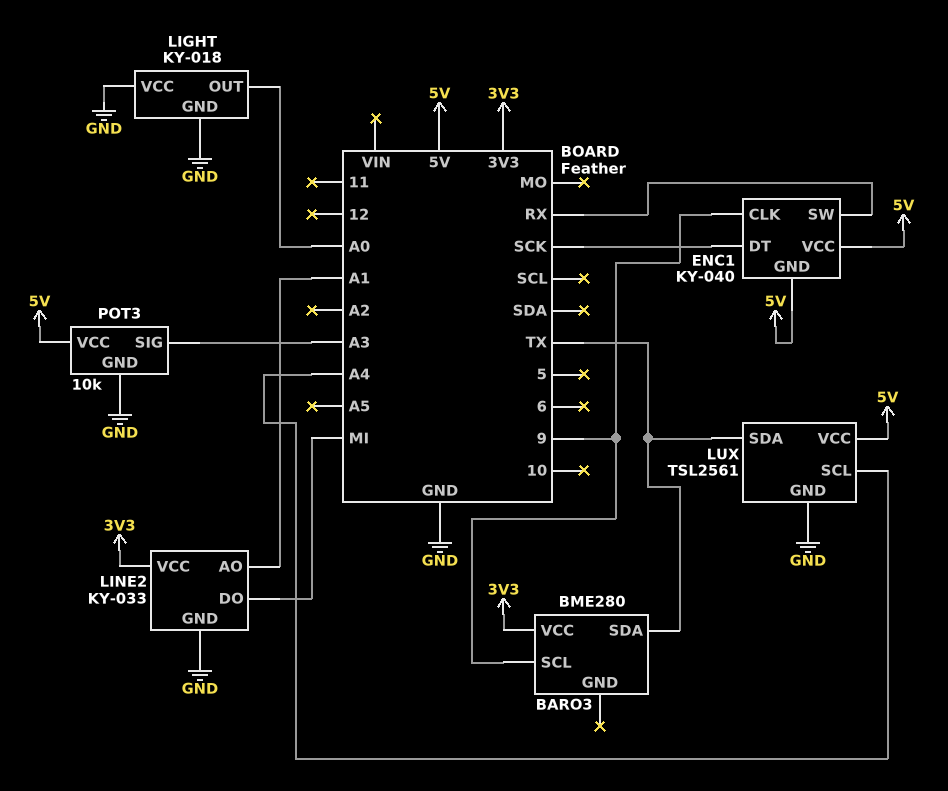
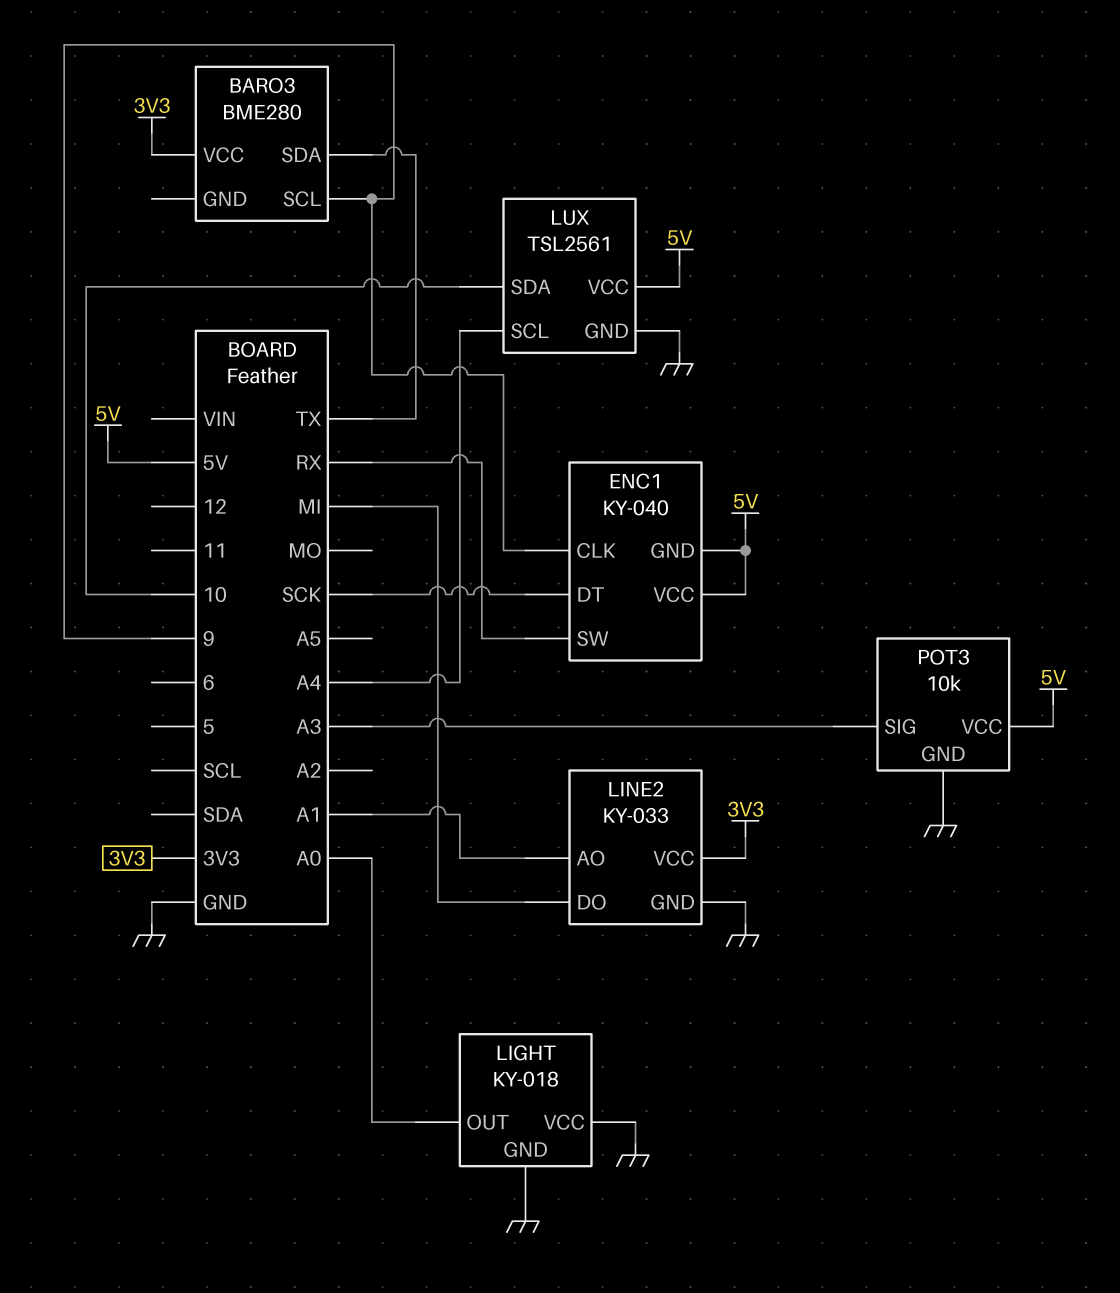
LUX pin SDA: TX -> 10

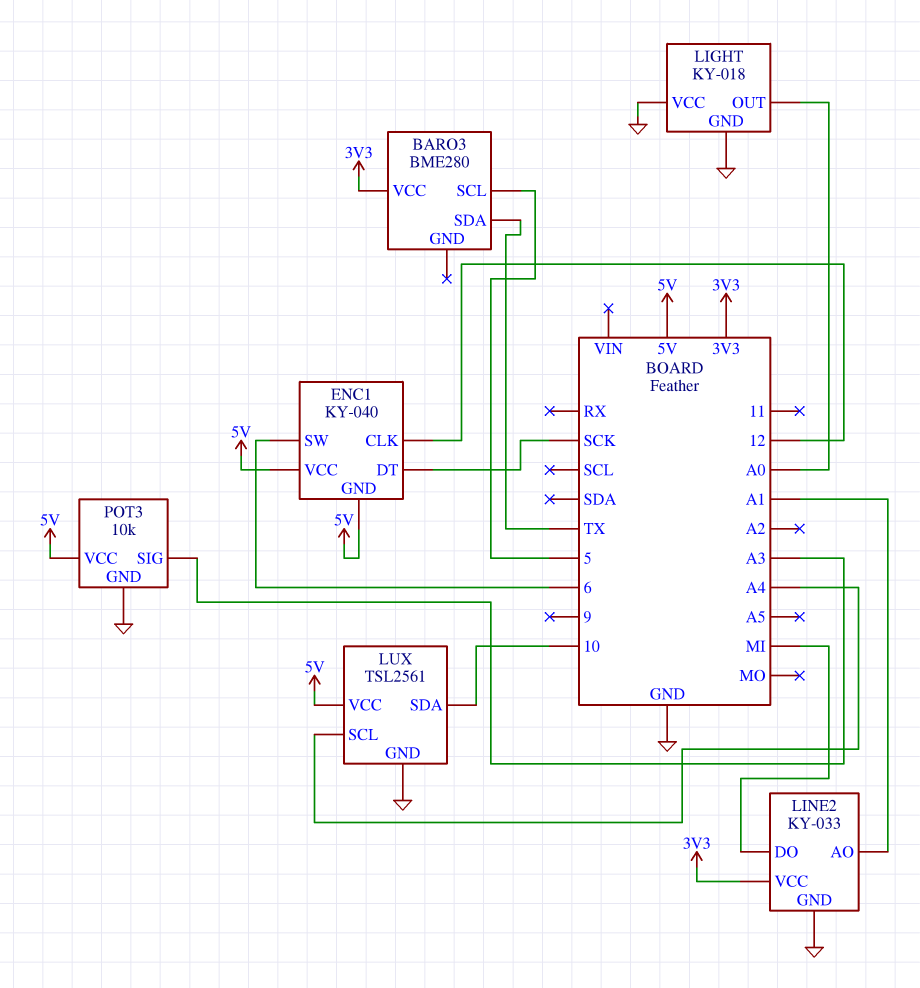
BARO3 pin SCL: 9 -> 5
ENC1 pin CLK: 9 -> 12
ENC1 pin SW: RX -> 6

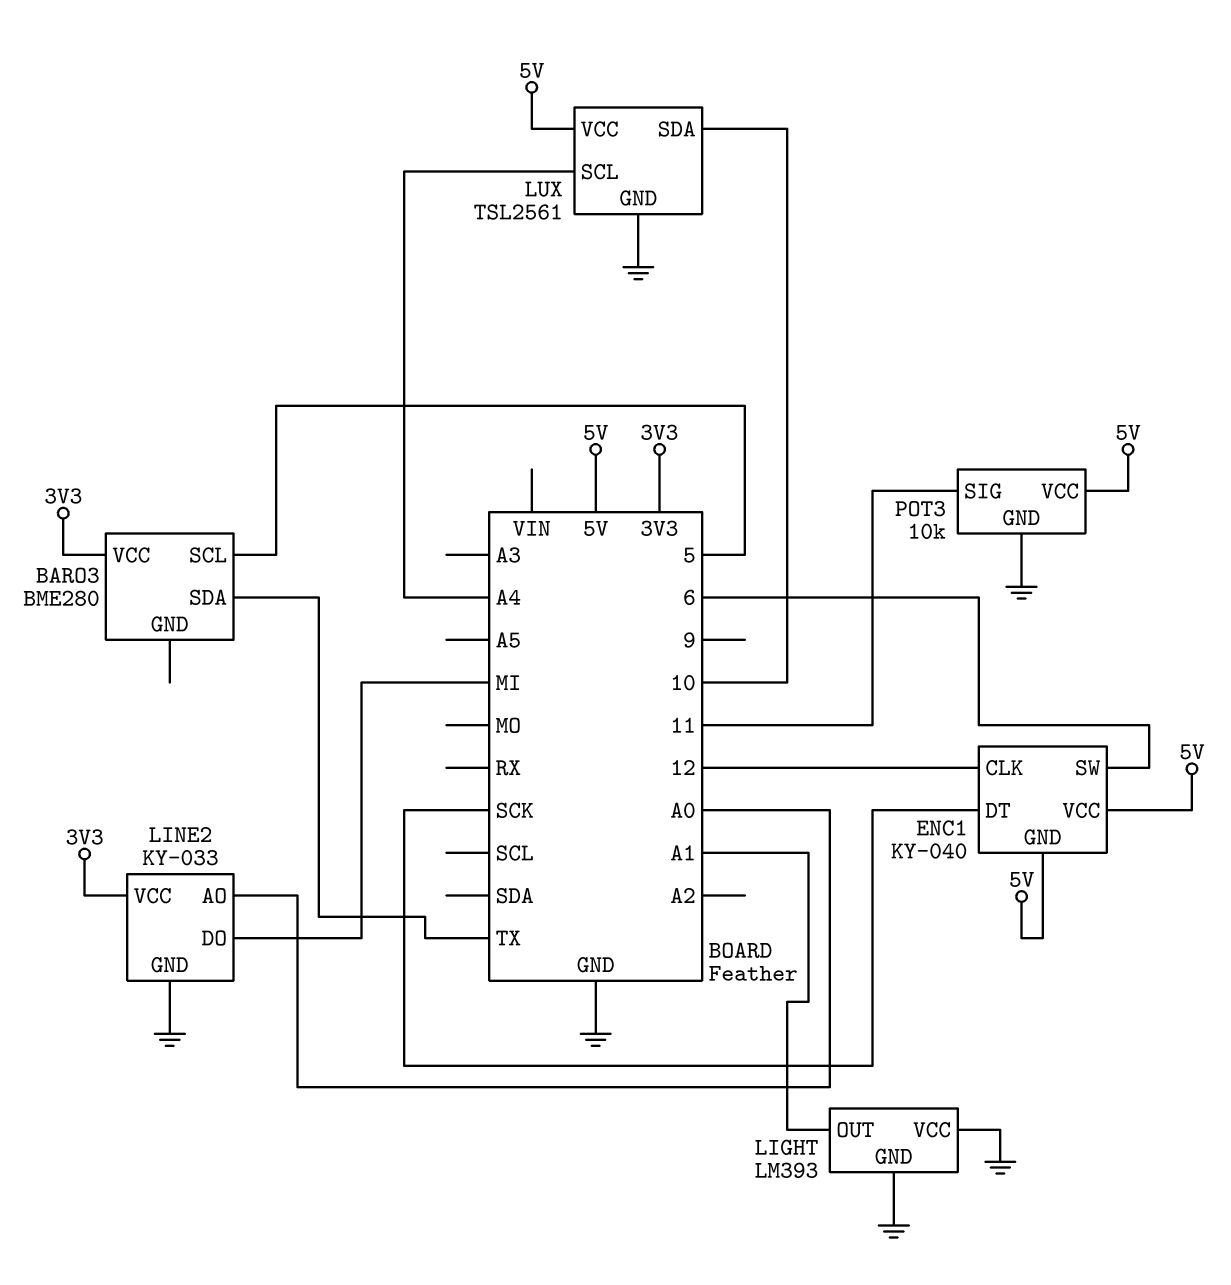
LIGHT: KY-018 -> LM393
LIGHT pin OUT: A0 -> A1
LINE2 pin AO: A1 -> A0
POT3 pin SIG: A3 -> 11

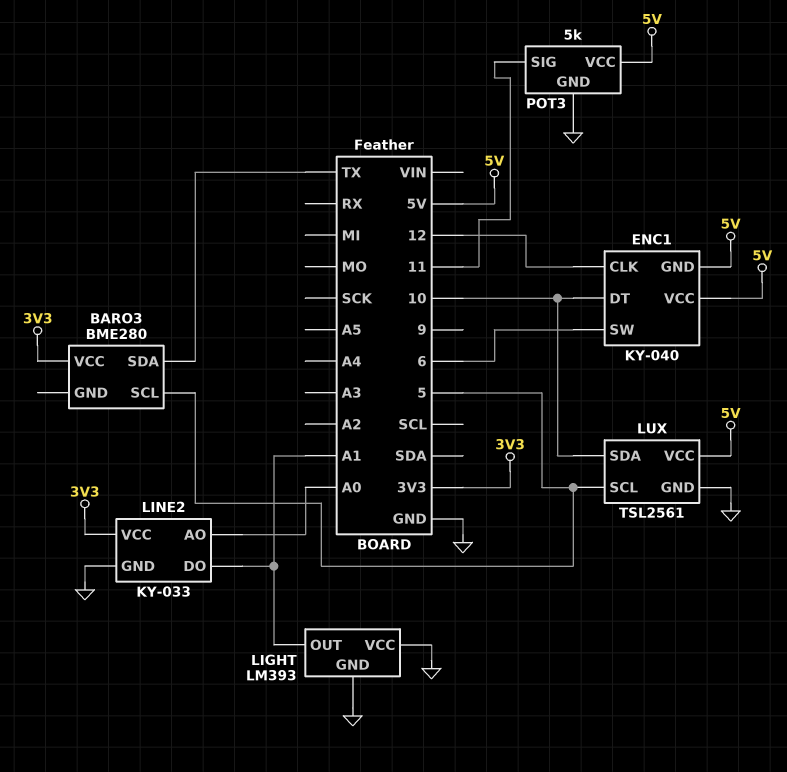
ENC1 pin DT: SCK -> 10
LINE2 pin DO: MI -> A1
LUX pin SCL: A4 -> 5
POT3: 10k -> 5k

